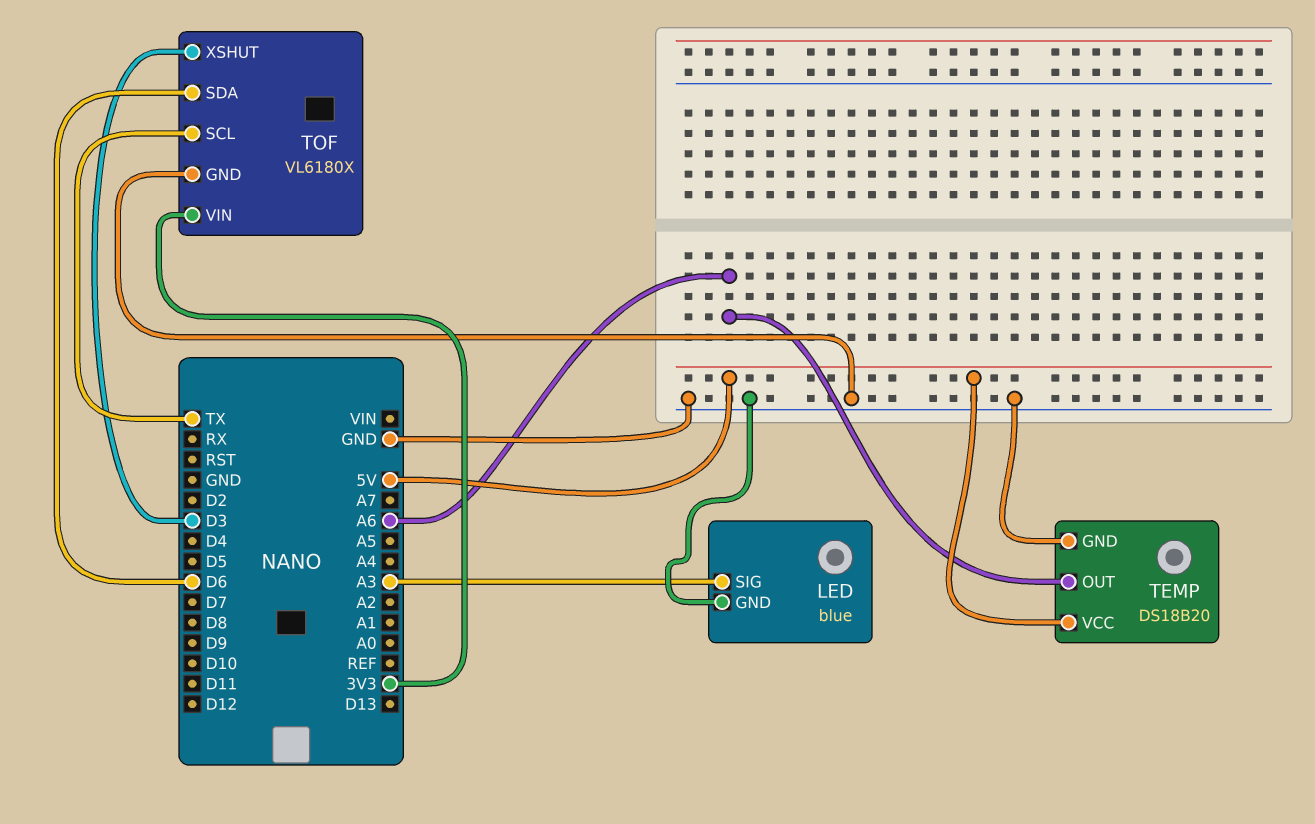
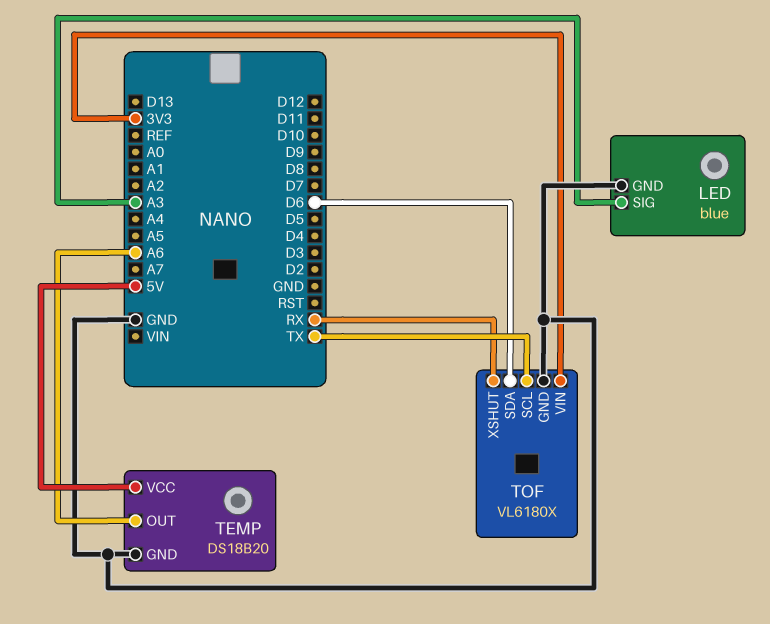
TOF pin XSHUT: D3 -> RX

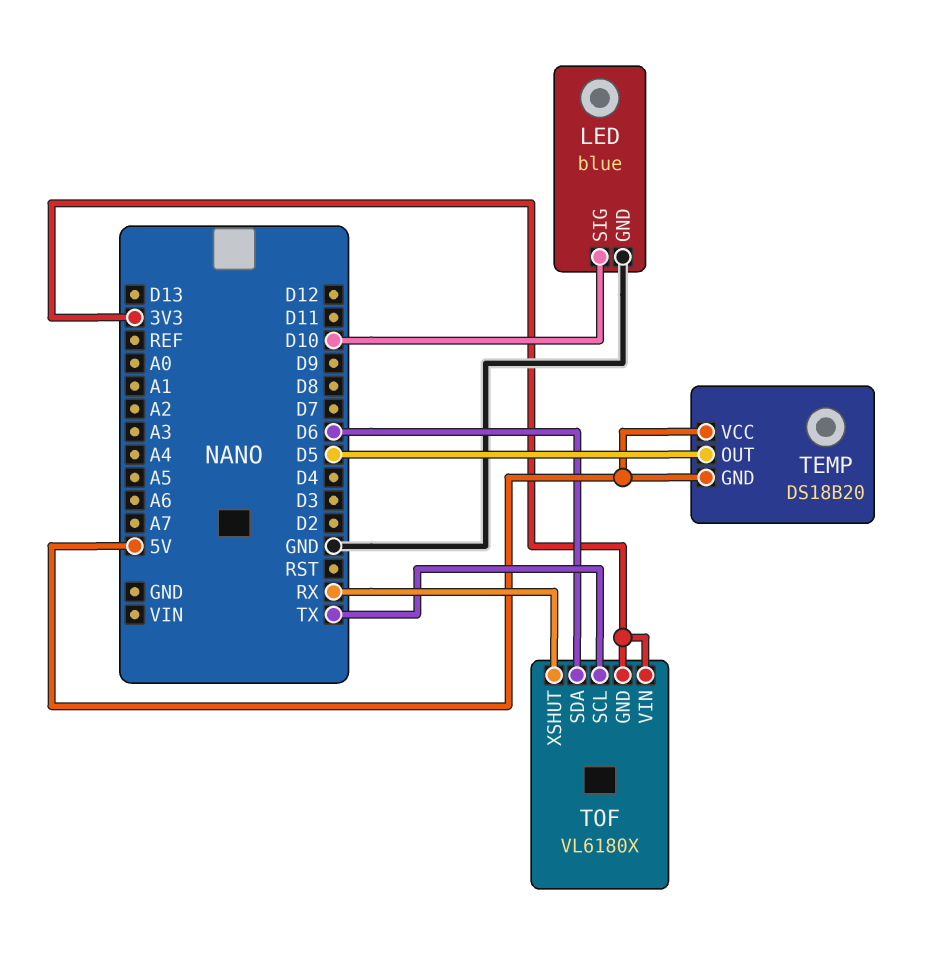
LED pin SIG: A3 -> D10
TEMP pin GND: GND -> 5V
TEMP pin OUT: A6 -> D5
TOF pin GND: GND -> 3V3

